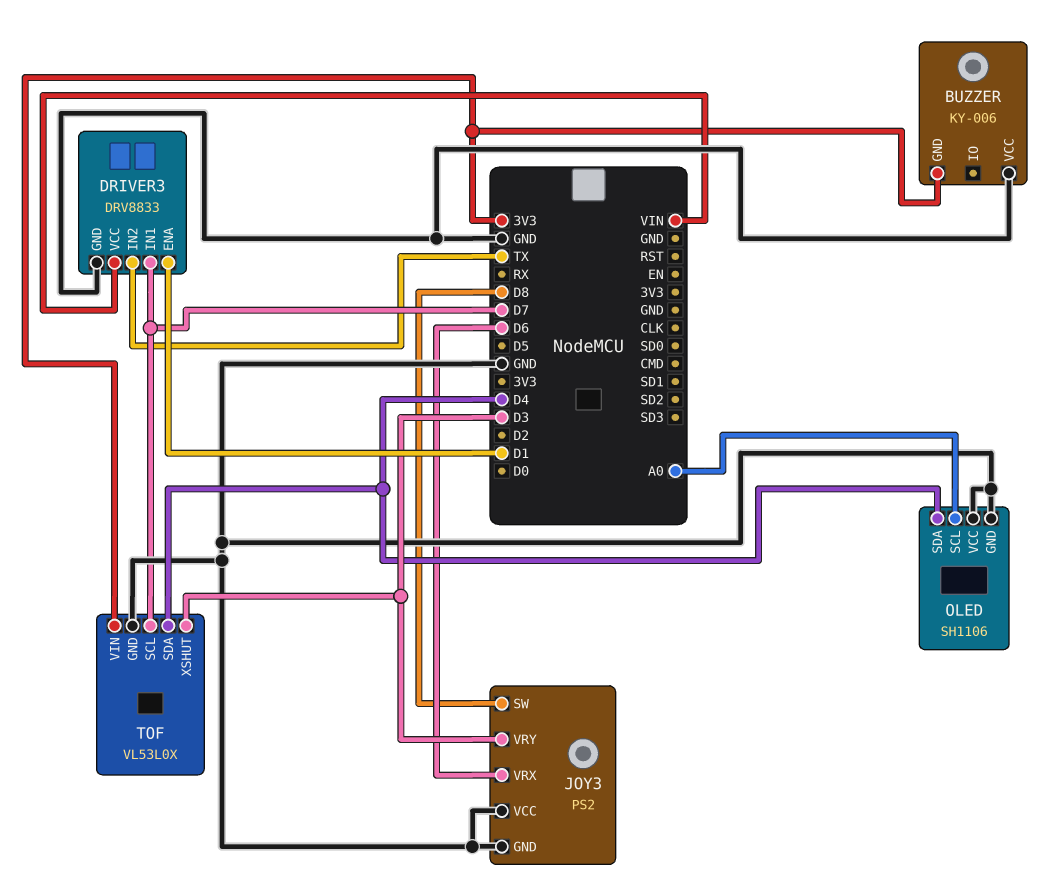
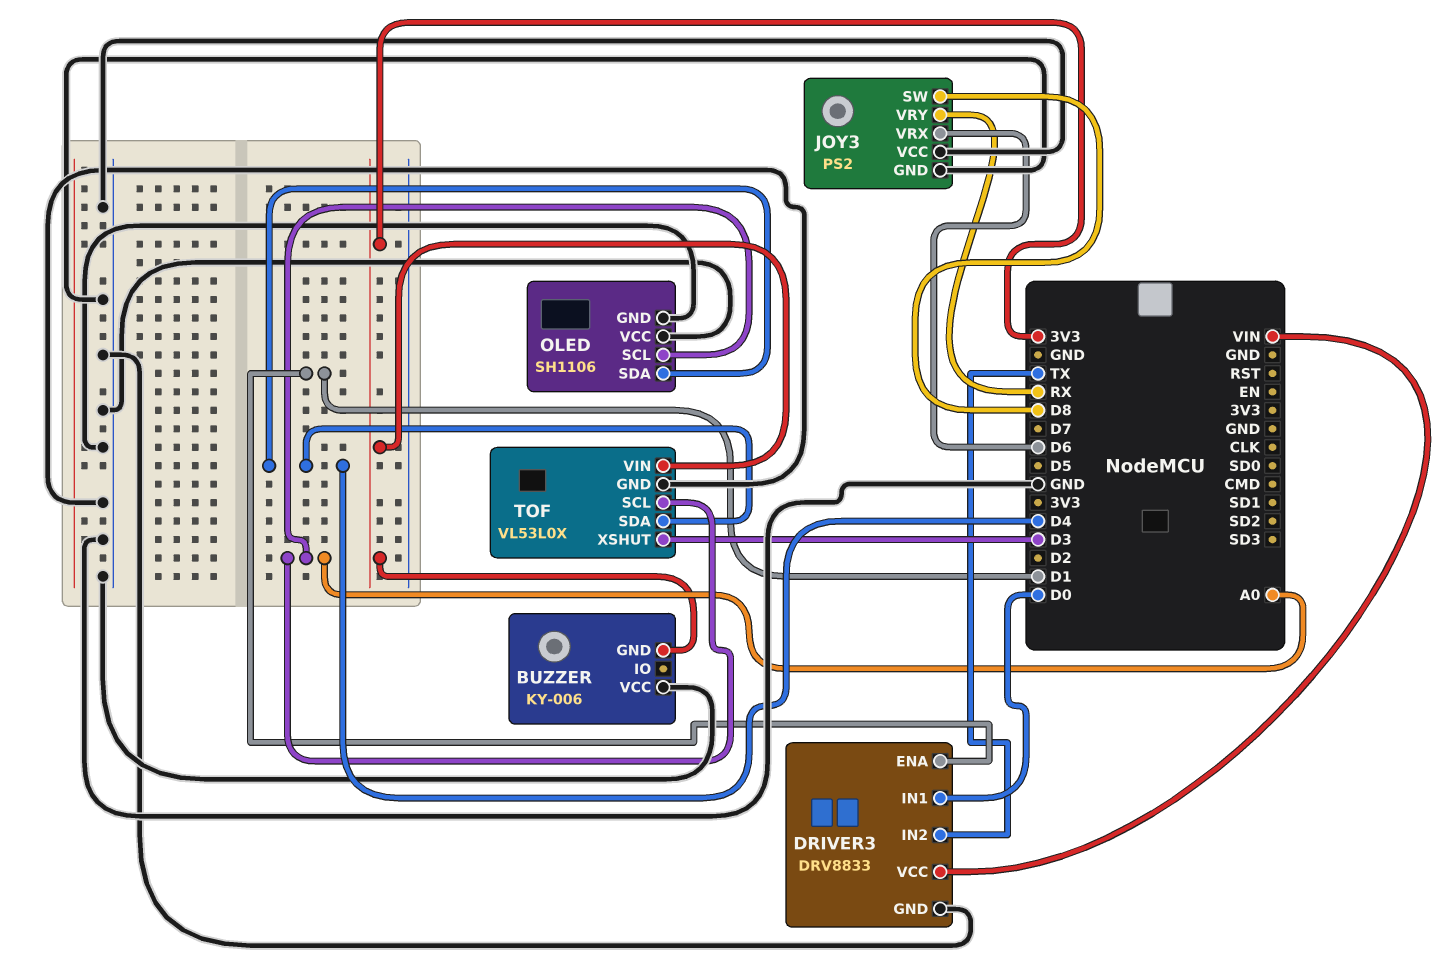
DRIVER3 pin IN1: D7 -> D0
JOY3 pin VRY: D3 -> RX
TOF pin SCL: D7 -> A0

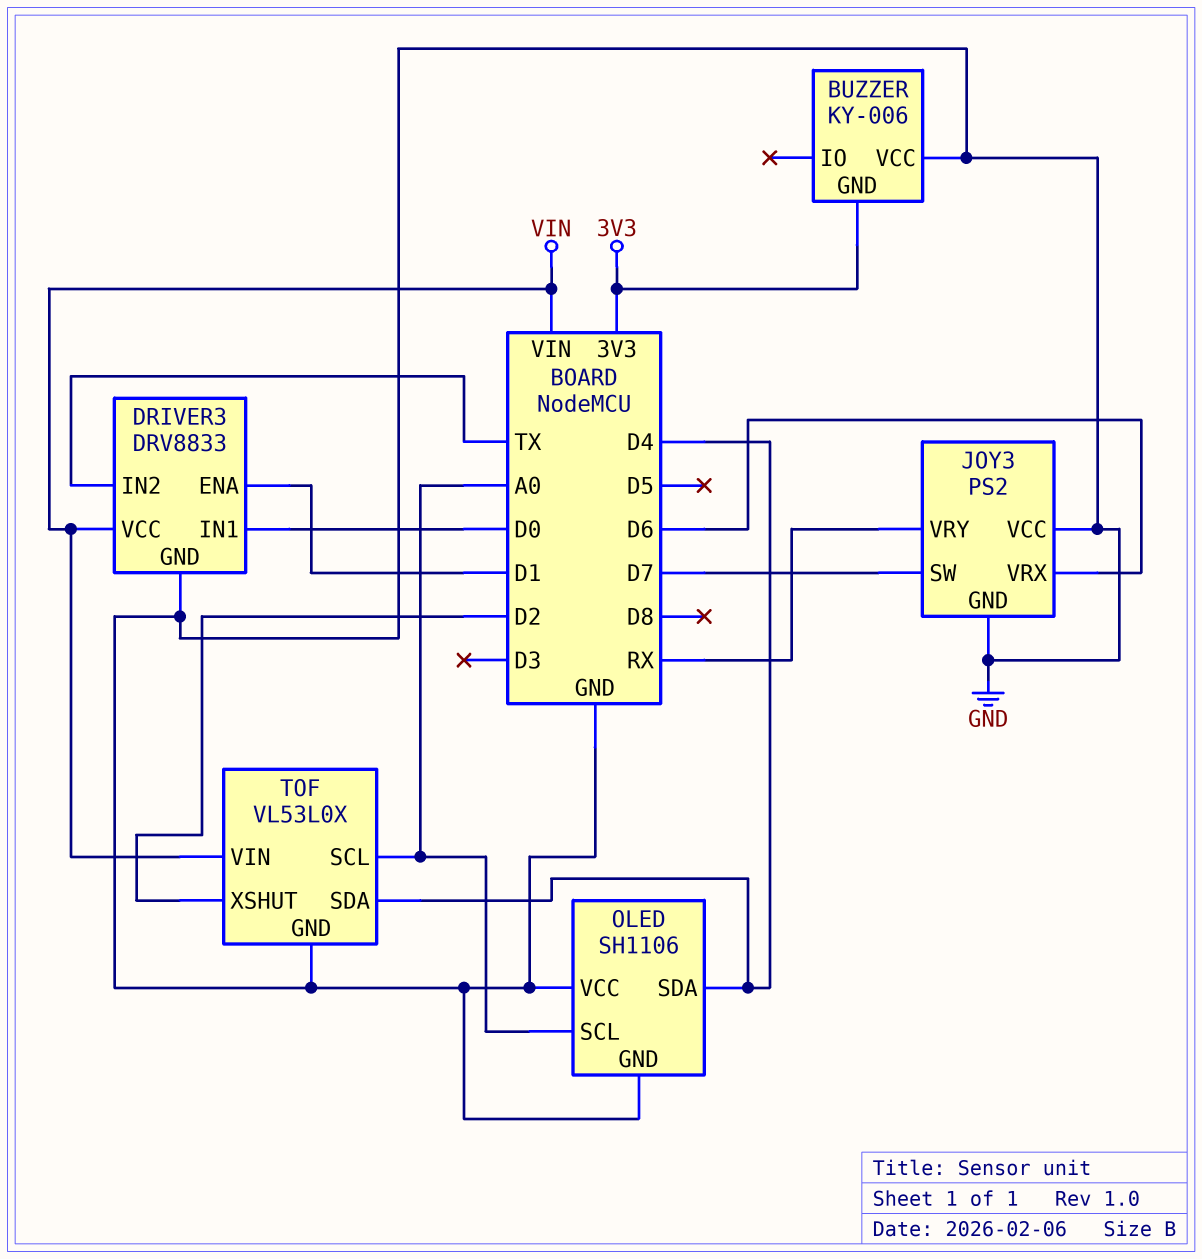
JOY3 pin SW: D8 -> D7
TOF pin VIN: 3V3 -> VIN
TOF pin XSHUT: D3 -> D2

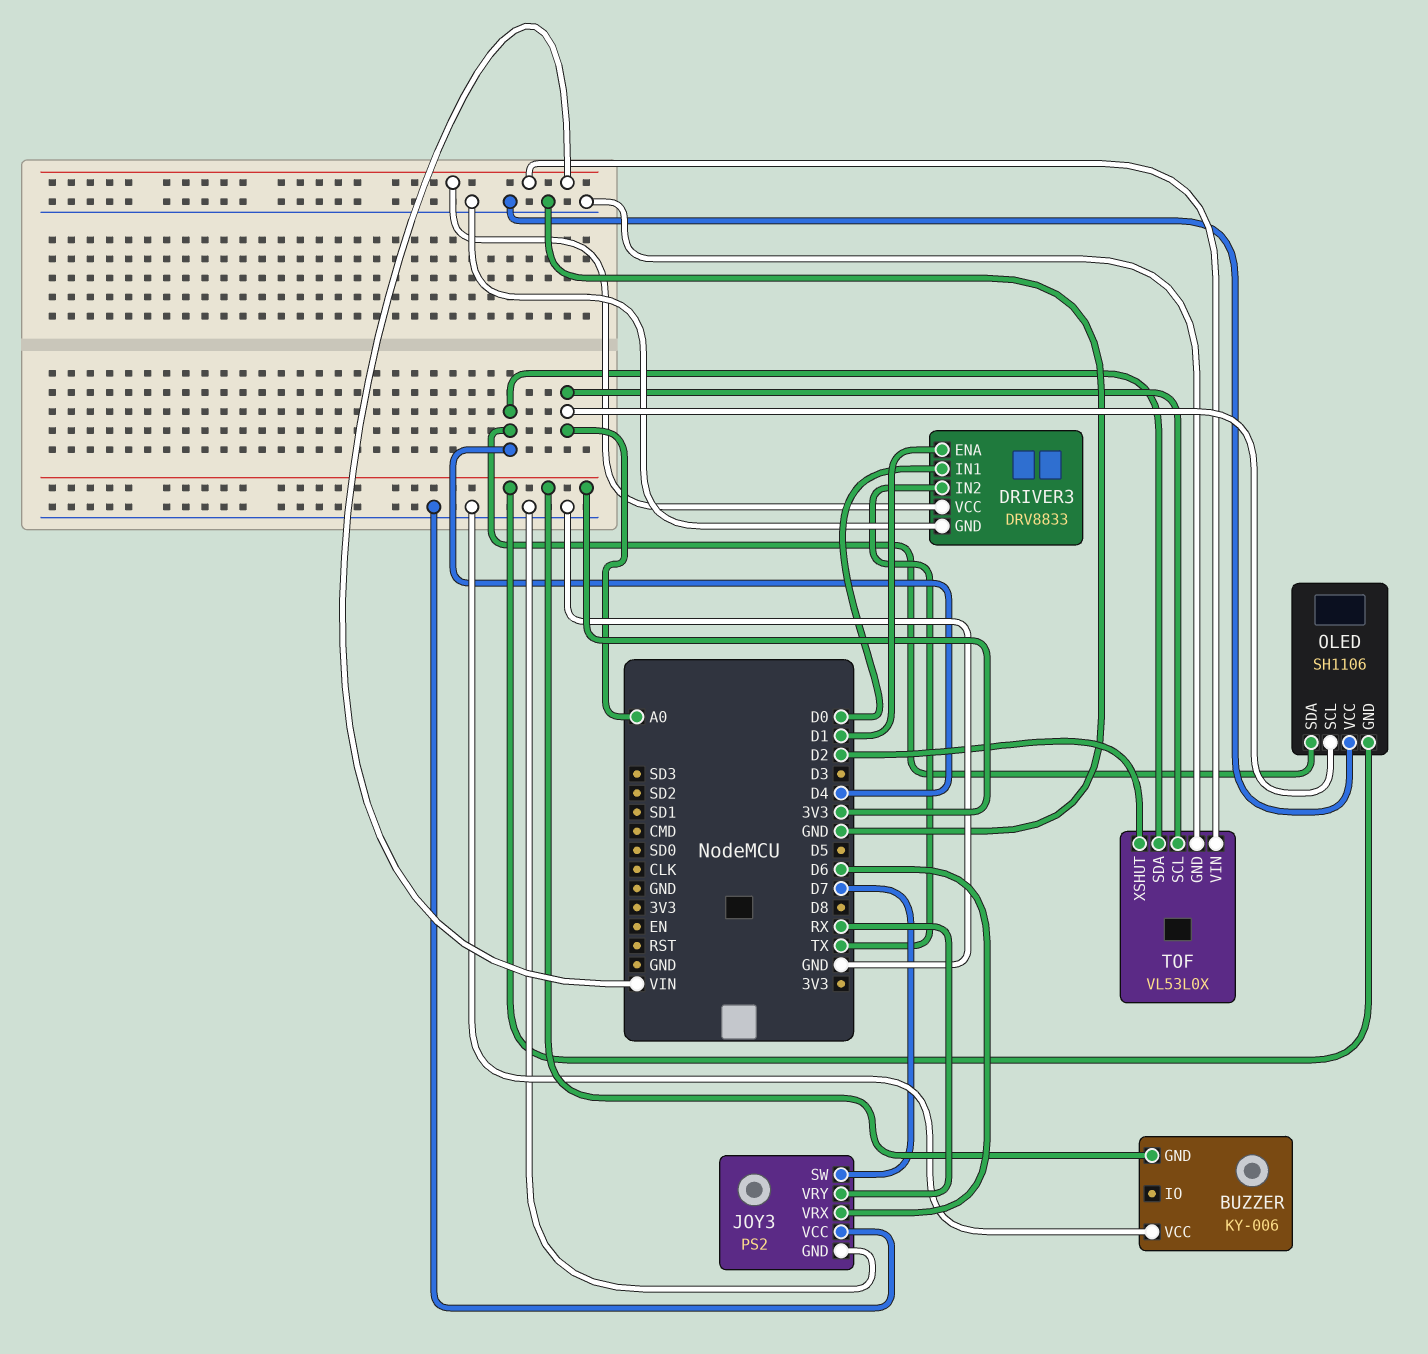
OLED pin GND: GND -> 3V3

